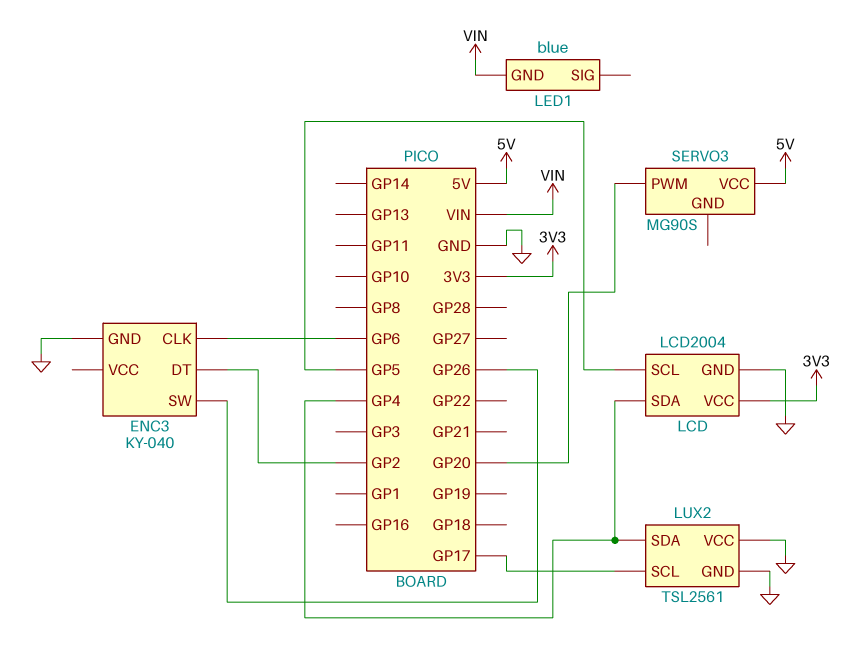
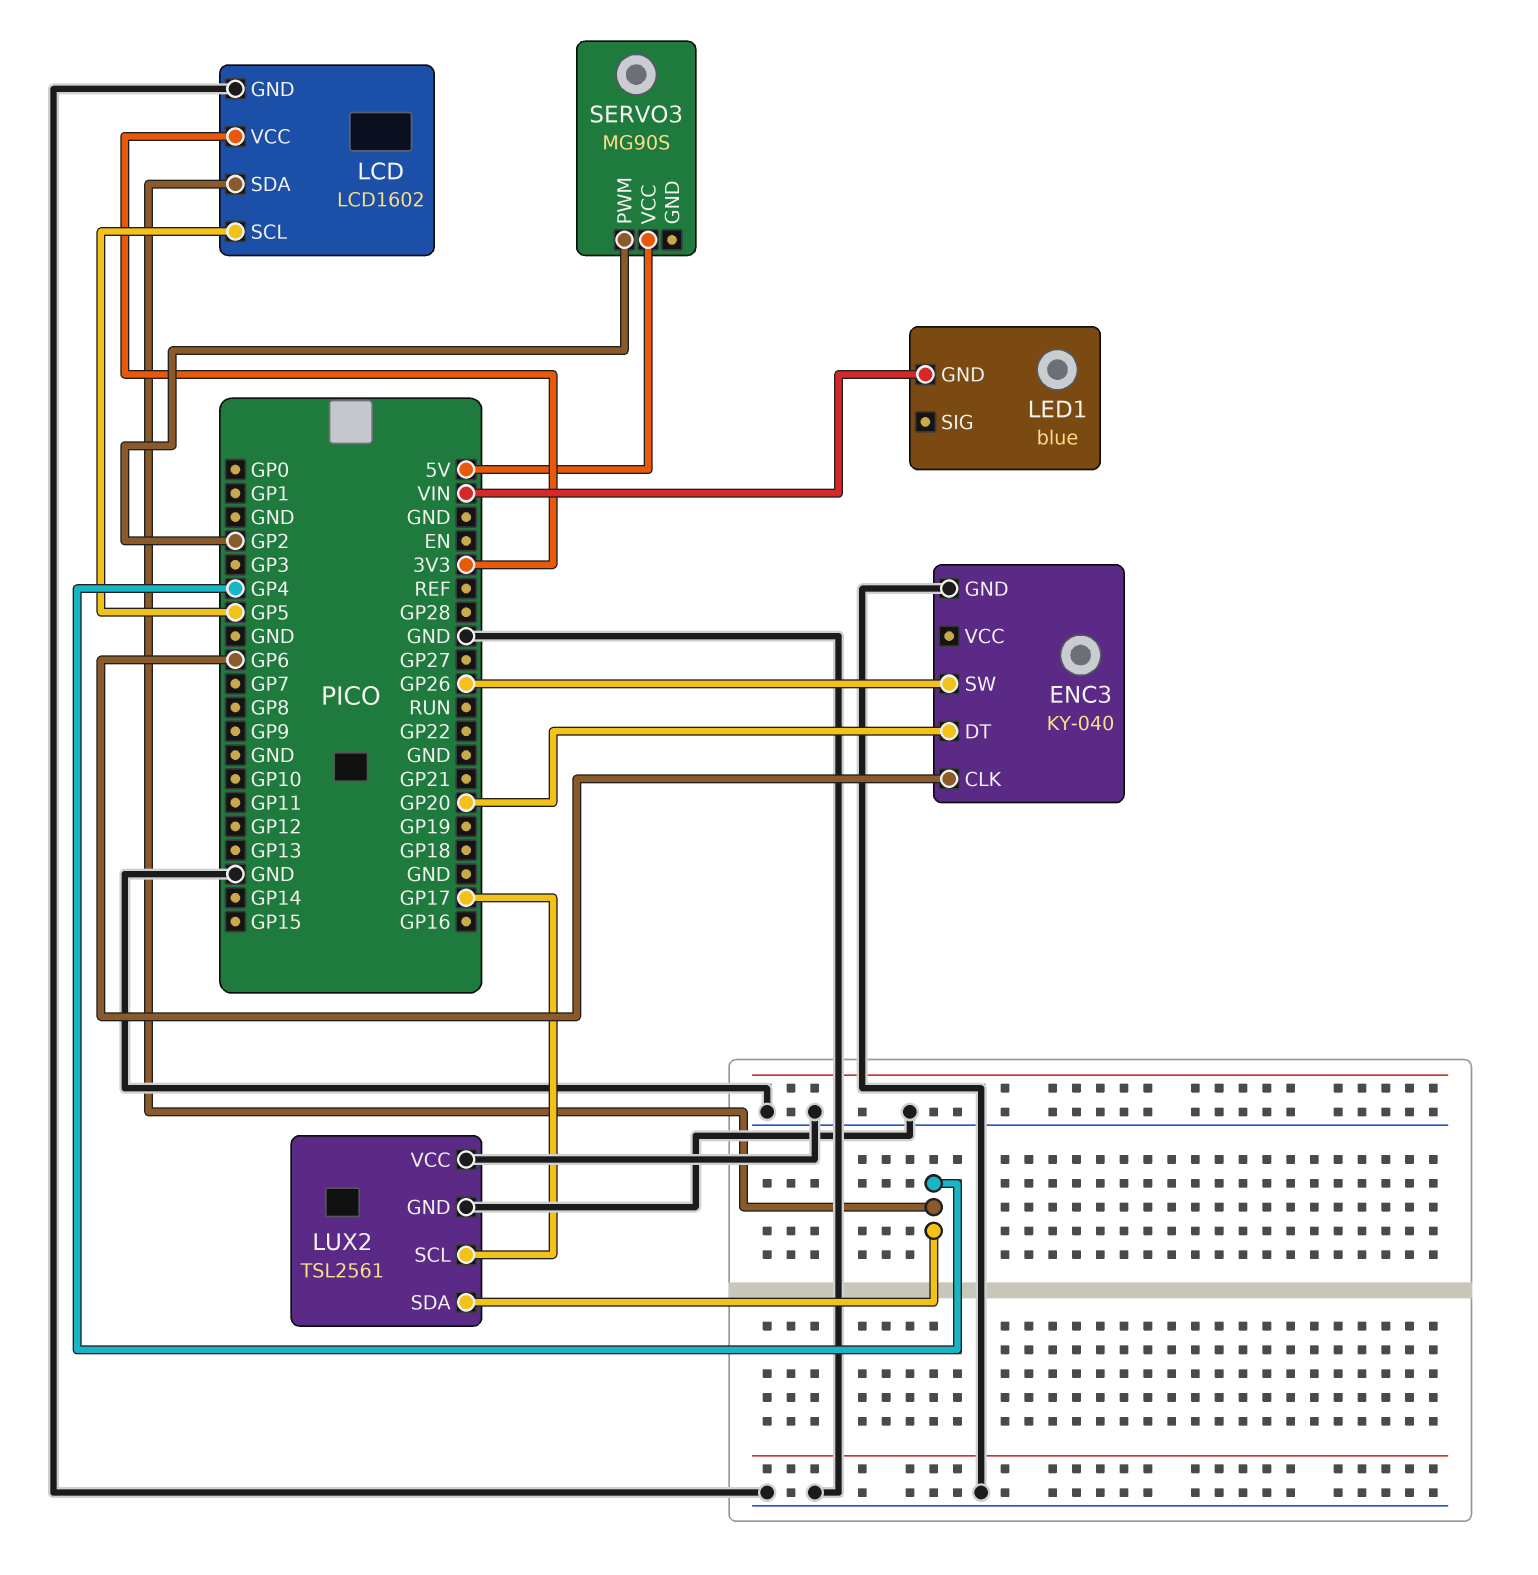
ENC3 pin DT: GP2 -> GP20
LCD: LCD2004 -> LCD1602
SERVO3 pin PWM: GP20 -> GP2

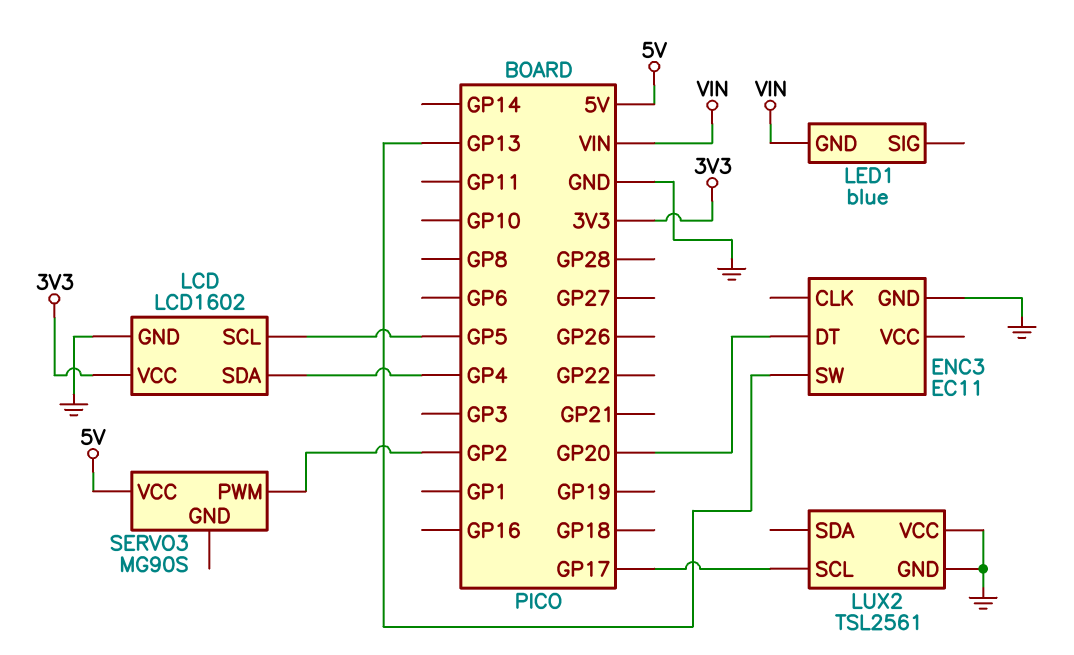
ENC3: KY-040 -> EC11
ENC3 pin CLK: GP6 -> none
ENC3 pin SW: GP26 -> GP13
LUX2 pin SDA: GP4 -> none

